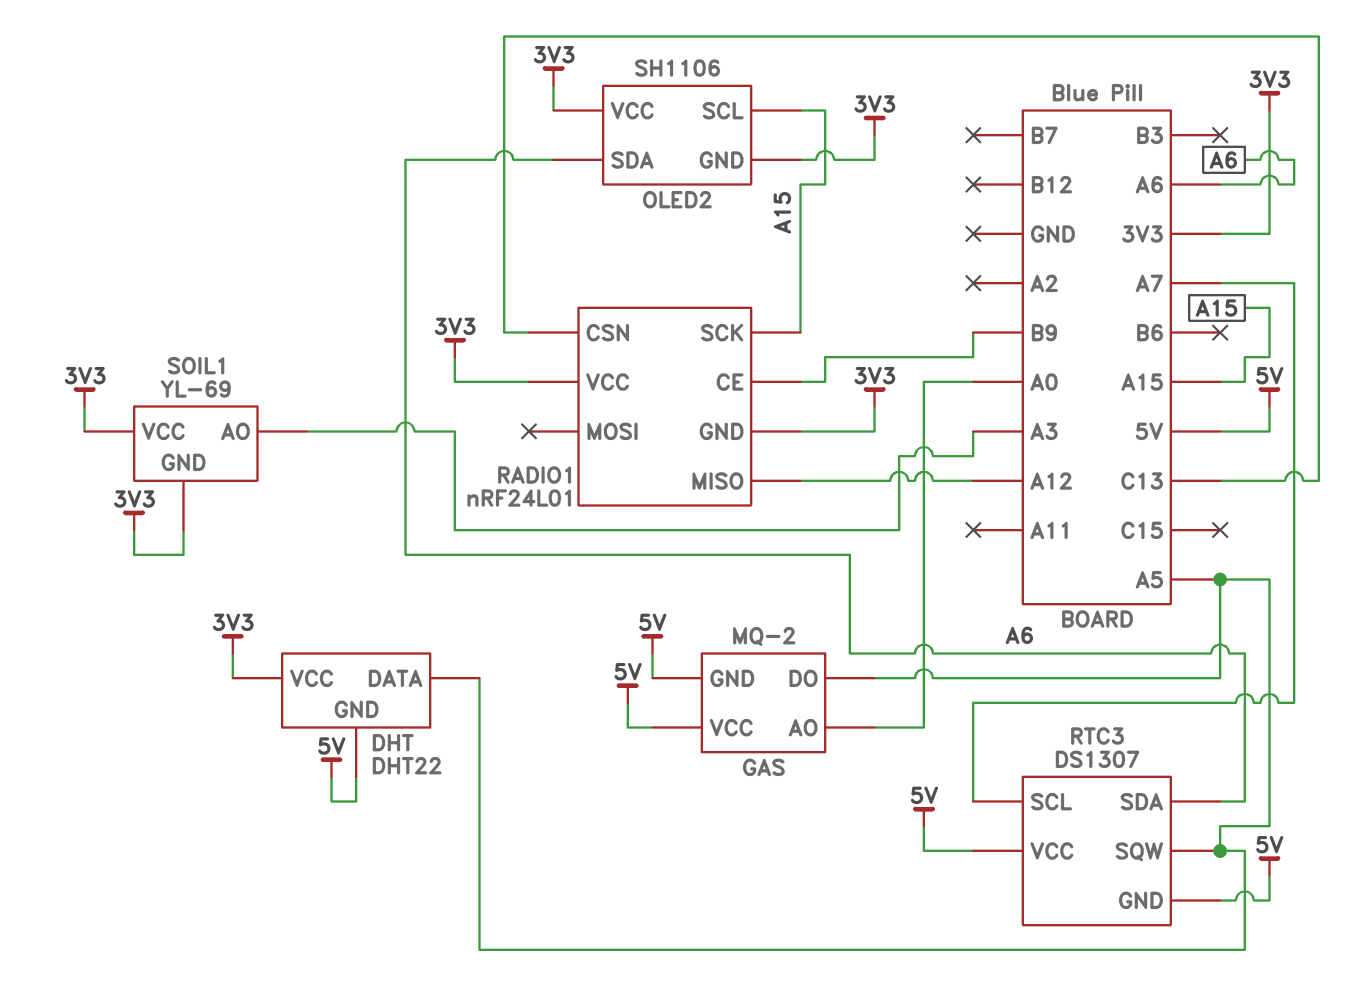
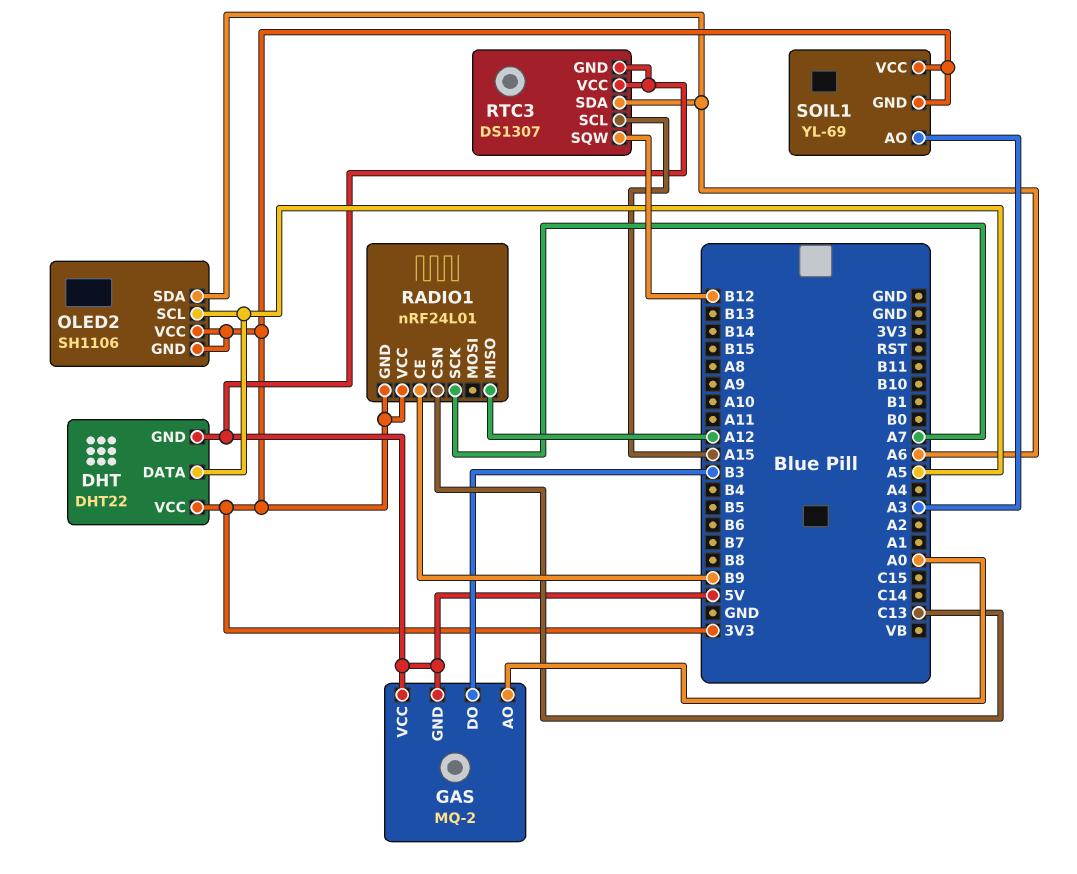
GAS pin DO: A5 -> B3
OLED2 pin SCL: A15 -> A5
RADIO1 pin SCK: A15 -> A7
RTC3 pin SCL: A7 -> A15
RTC3 pin SQW: A5 -> B12

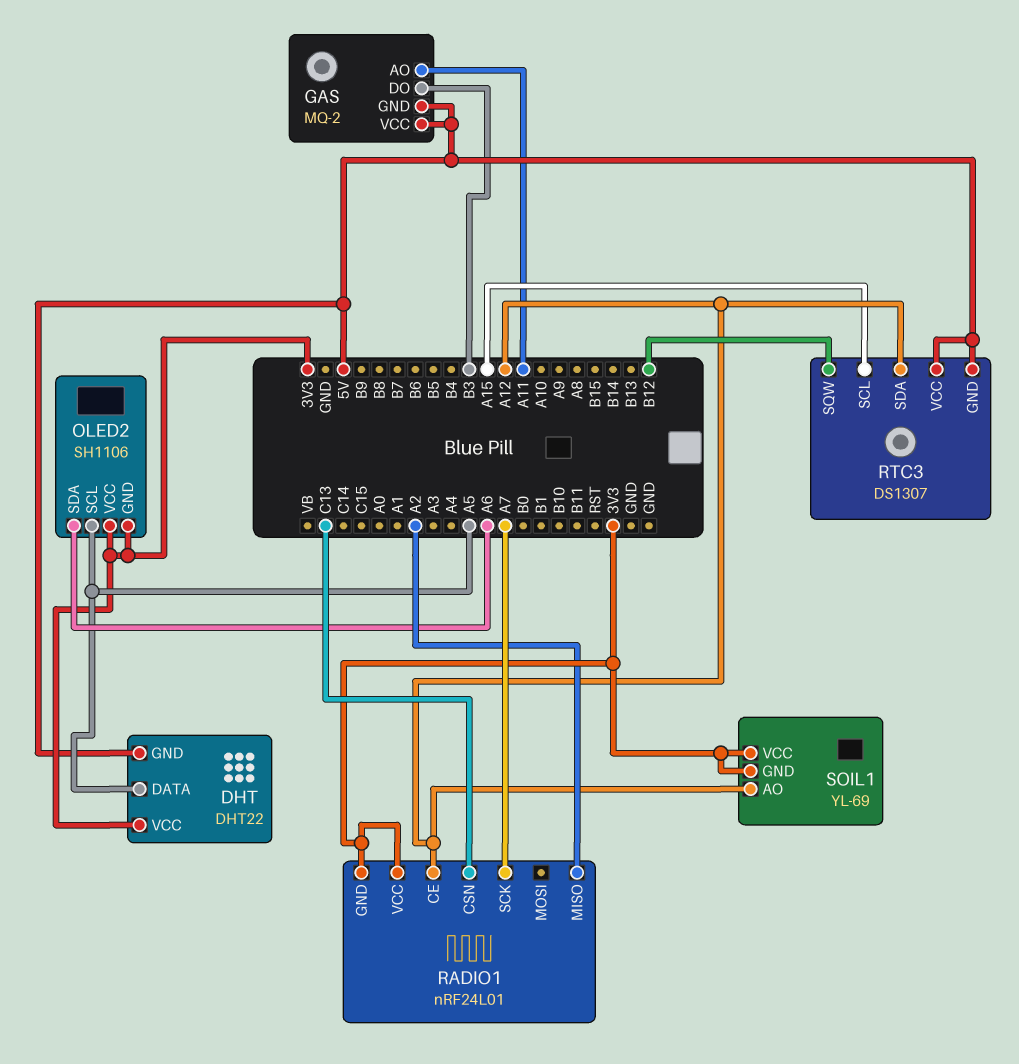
GAS pin AO: A0 -> A11
RADIO1 pin CE: B9 -> A12
RADIO1 pin MISO: A12 -> A2
RTC3 pin SDA: A6 -> A12
SOIL1 pin AO: A3 -> A12

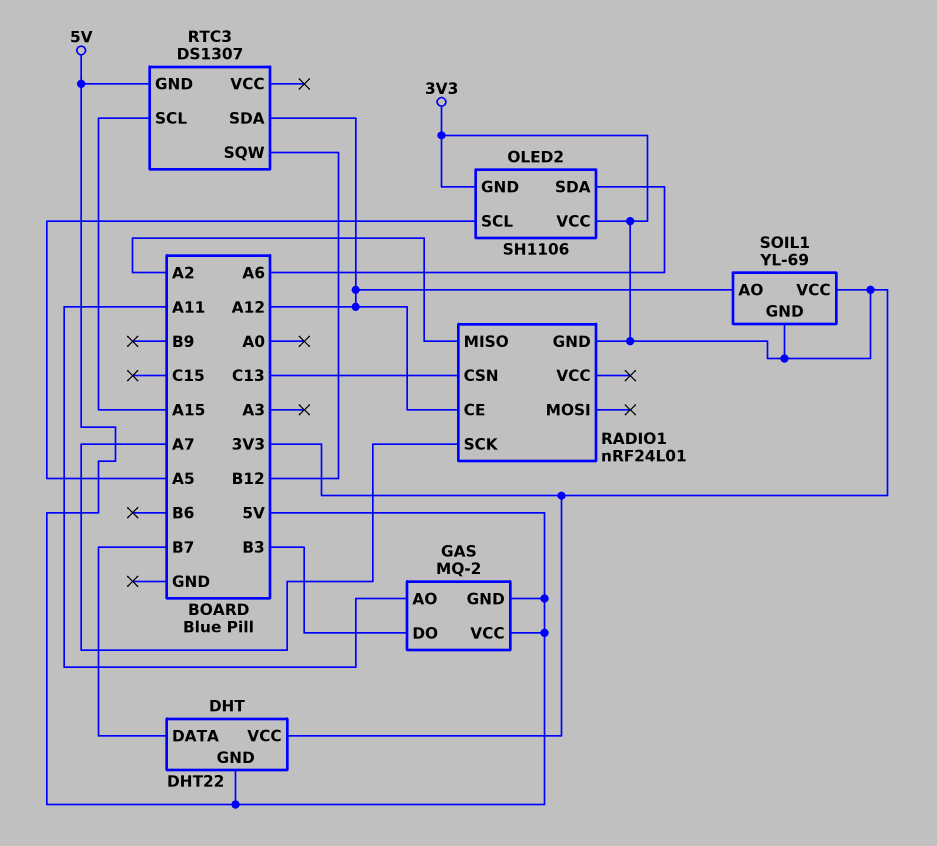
DHT pin DATA: A5 -> B7
RADIO1 pin VCC: 3V3 -> none
RTC3 pin VCC: 5V -> none

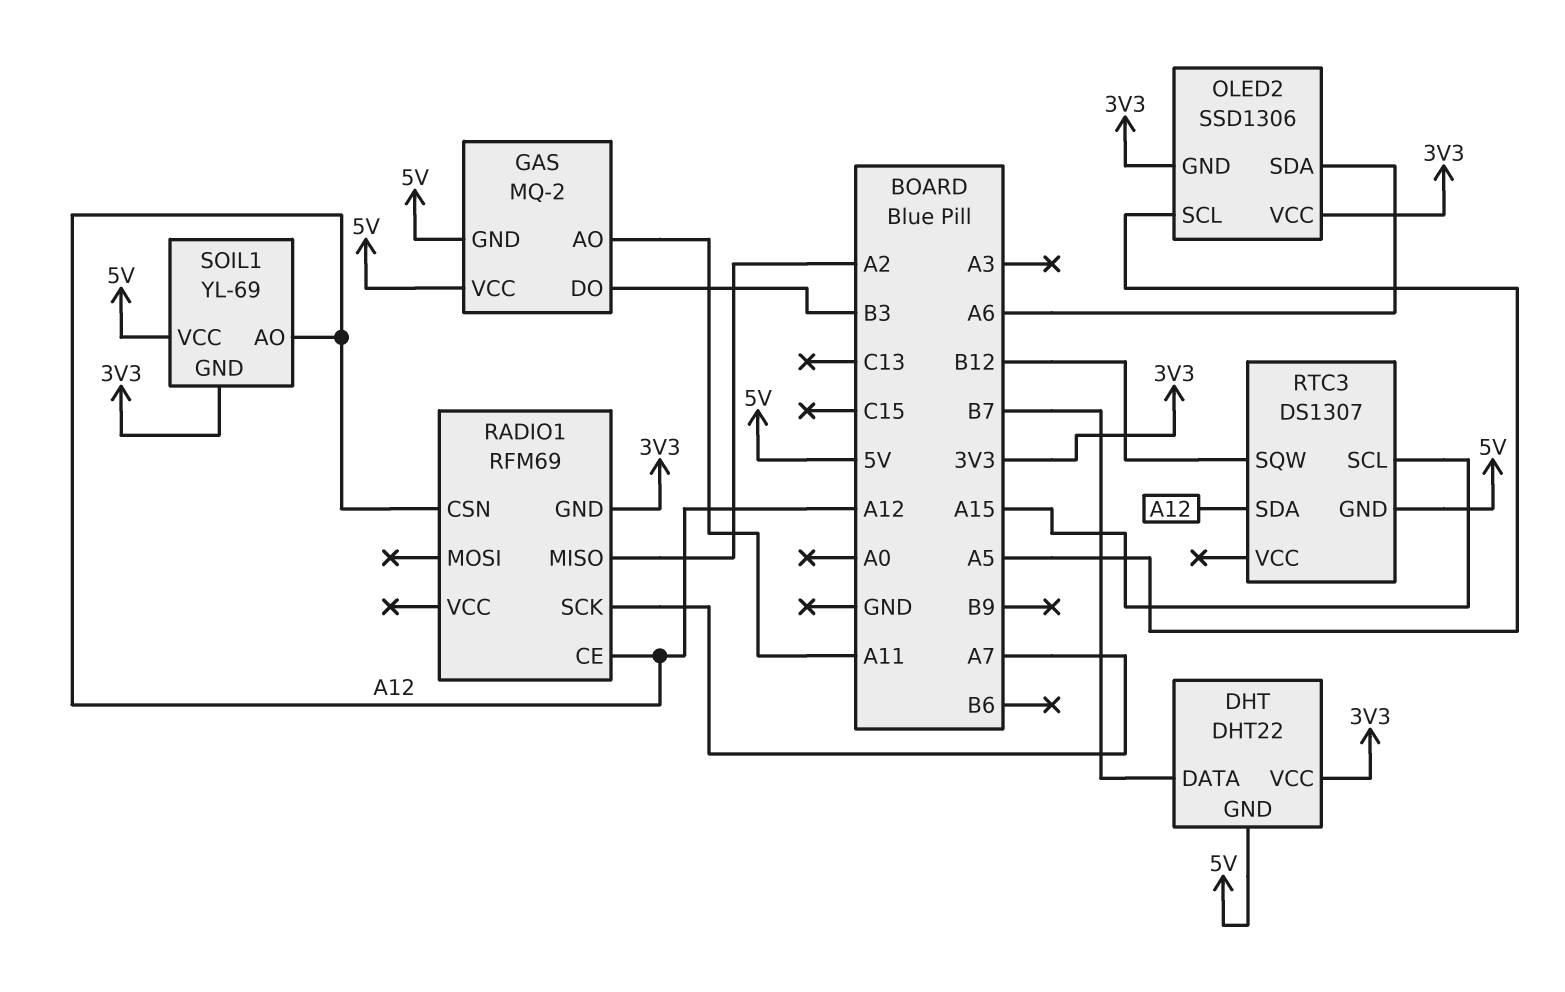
OLED2: SH1106 -> SSD1306
RADIO1: nRF24L01 -> RFM69
RADIO1 pin CSN: C13 -> A12
SOIL1 pin VCC: 3V3 -> 5V

